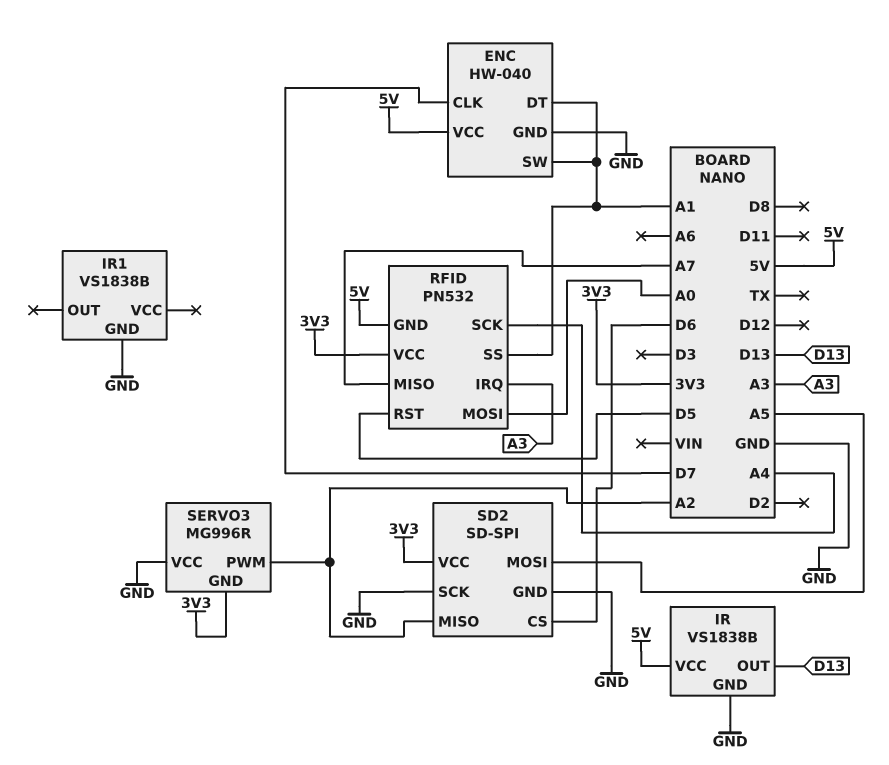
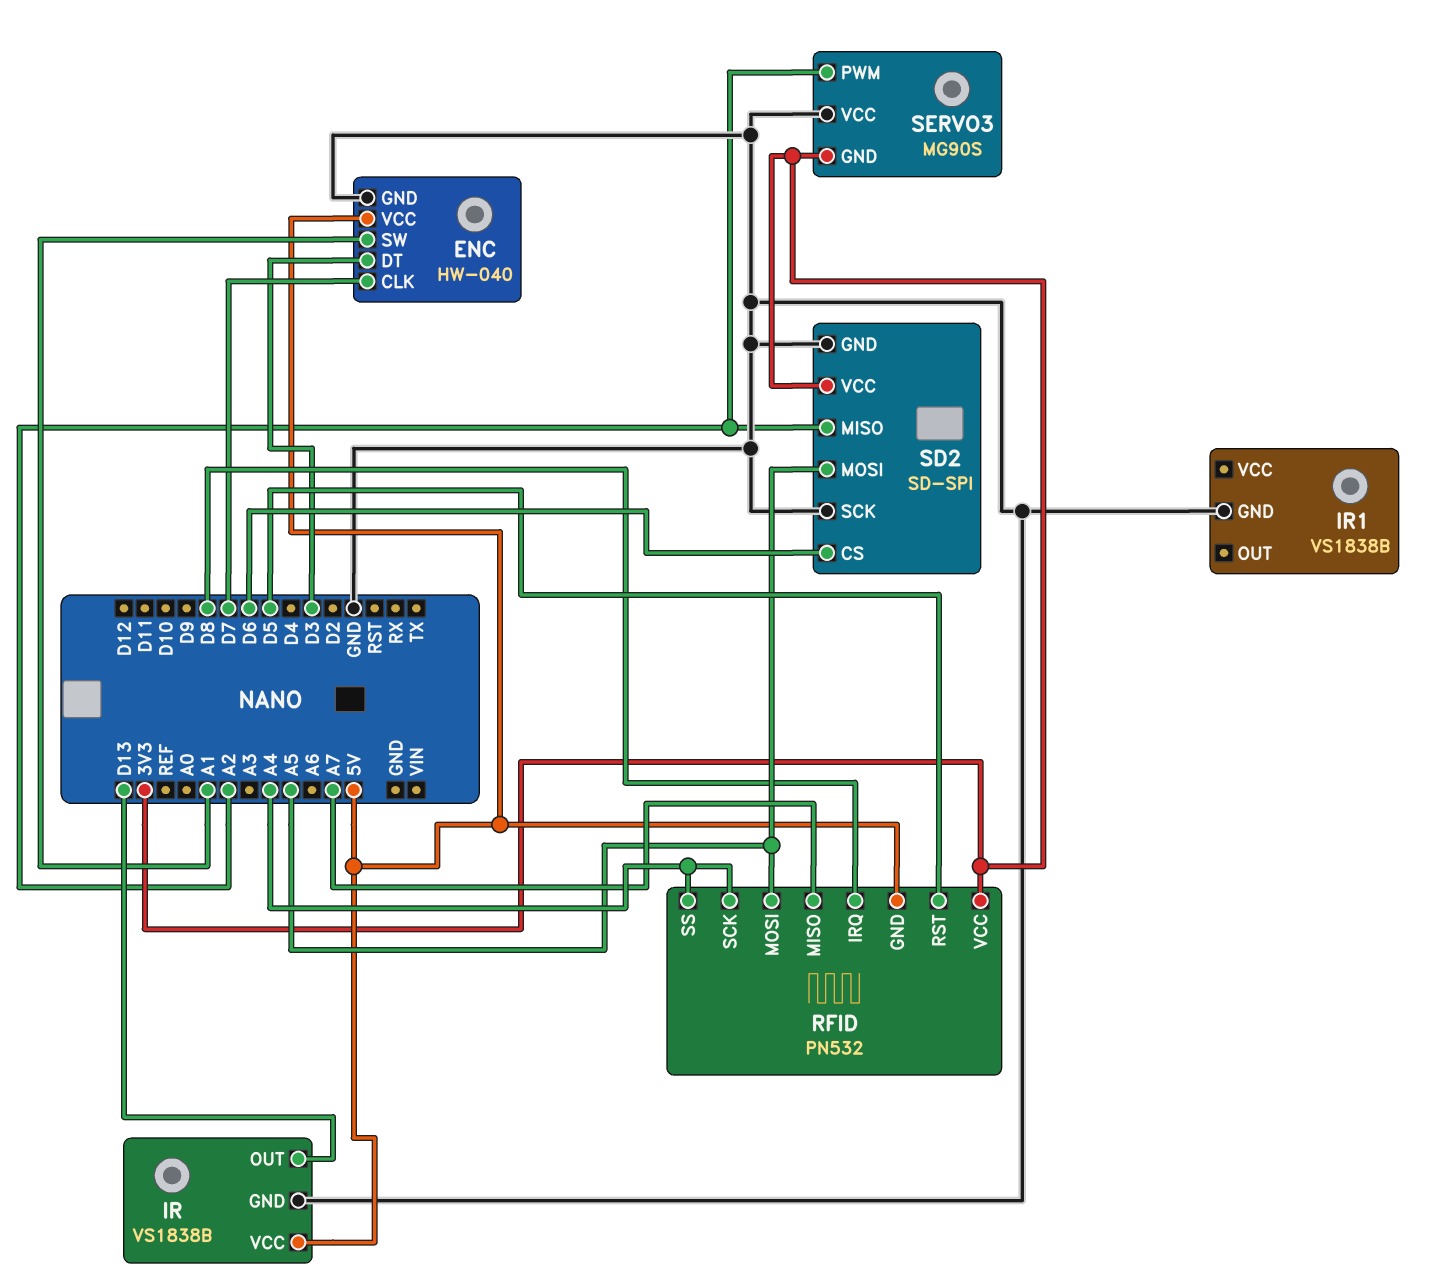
ENC pin DT: A1 -> D3
RFID pin IRQ: A3 -> D8
RFID pin MOSI: A0 -> A5
RFID pin SS: A1 -> A4
SERVO3: MG996R -> MG90S

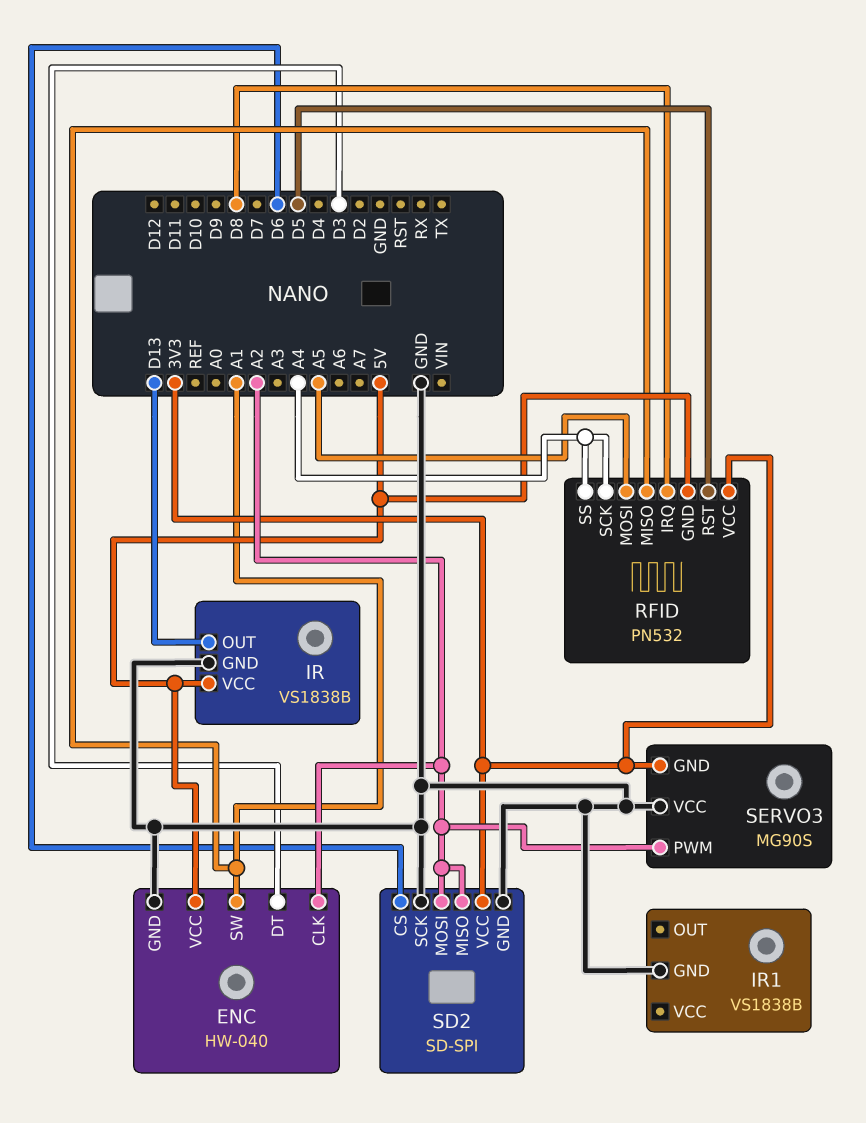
ENC pin CLK: D7 -> A2
RFID pin MISO: A7 -> A1
SD2 pin MOSI: A5 -> A2

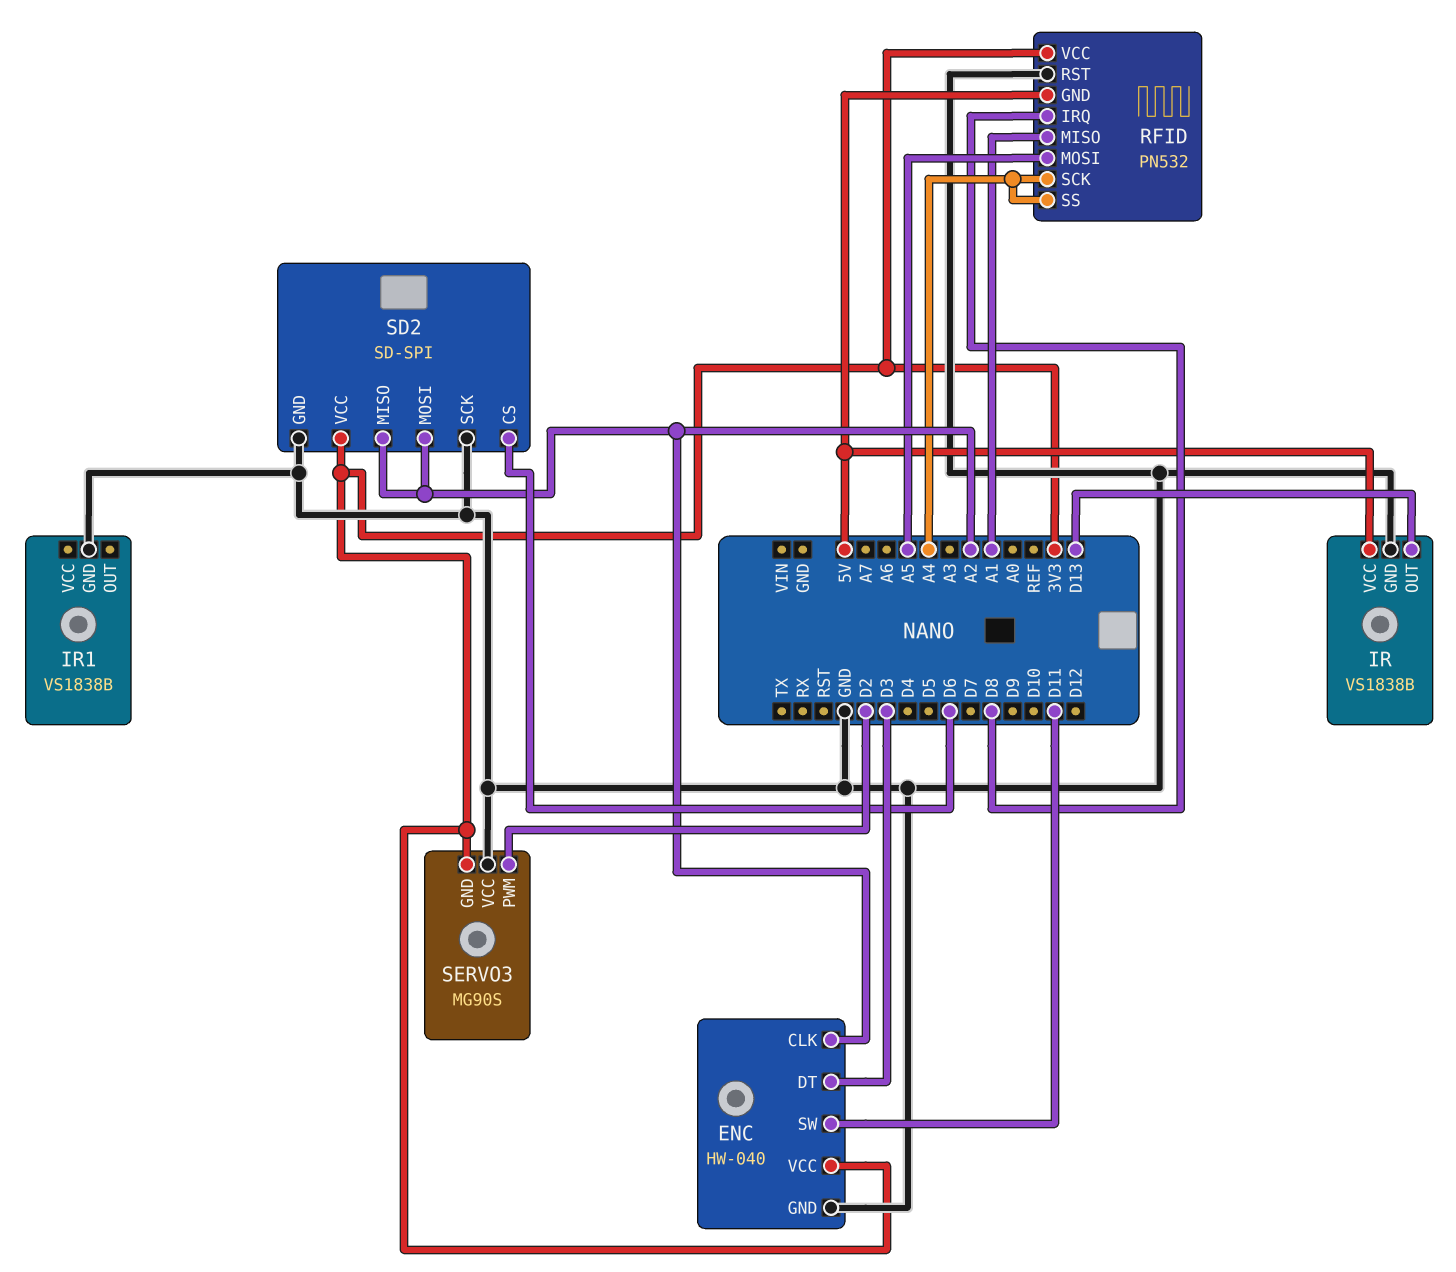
ENC pin SW: A1 -> D11
ENC pin VCC: 5V -> 3V3
RFID pin RST: D5 -> GND
SERVO3 pin PWM: A2 -> D2

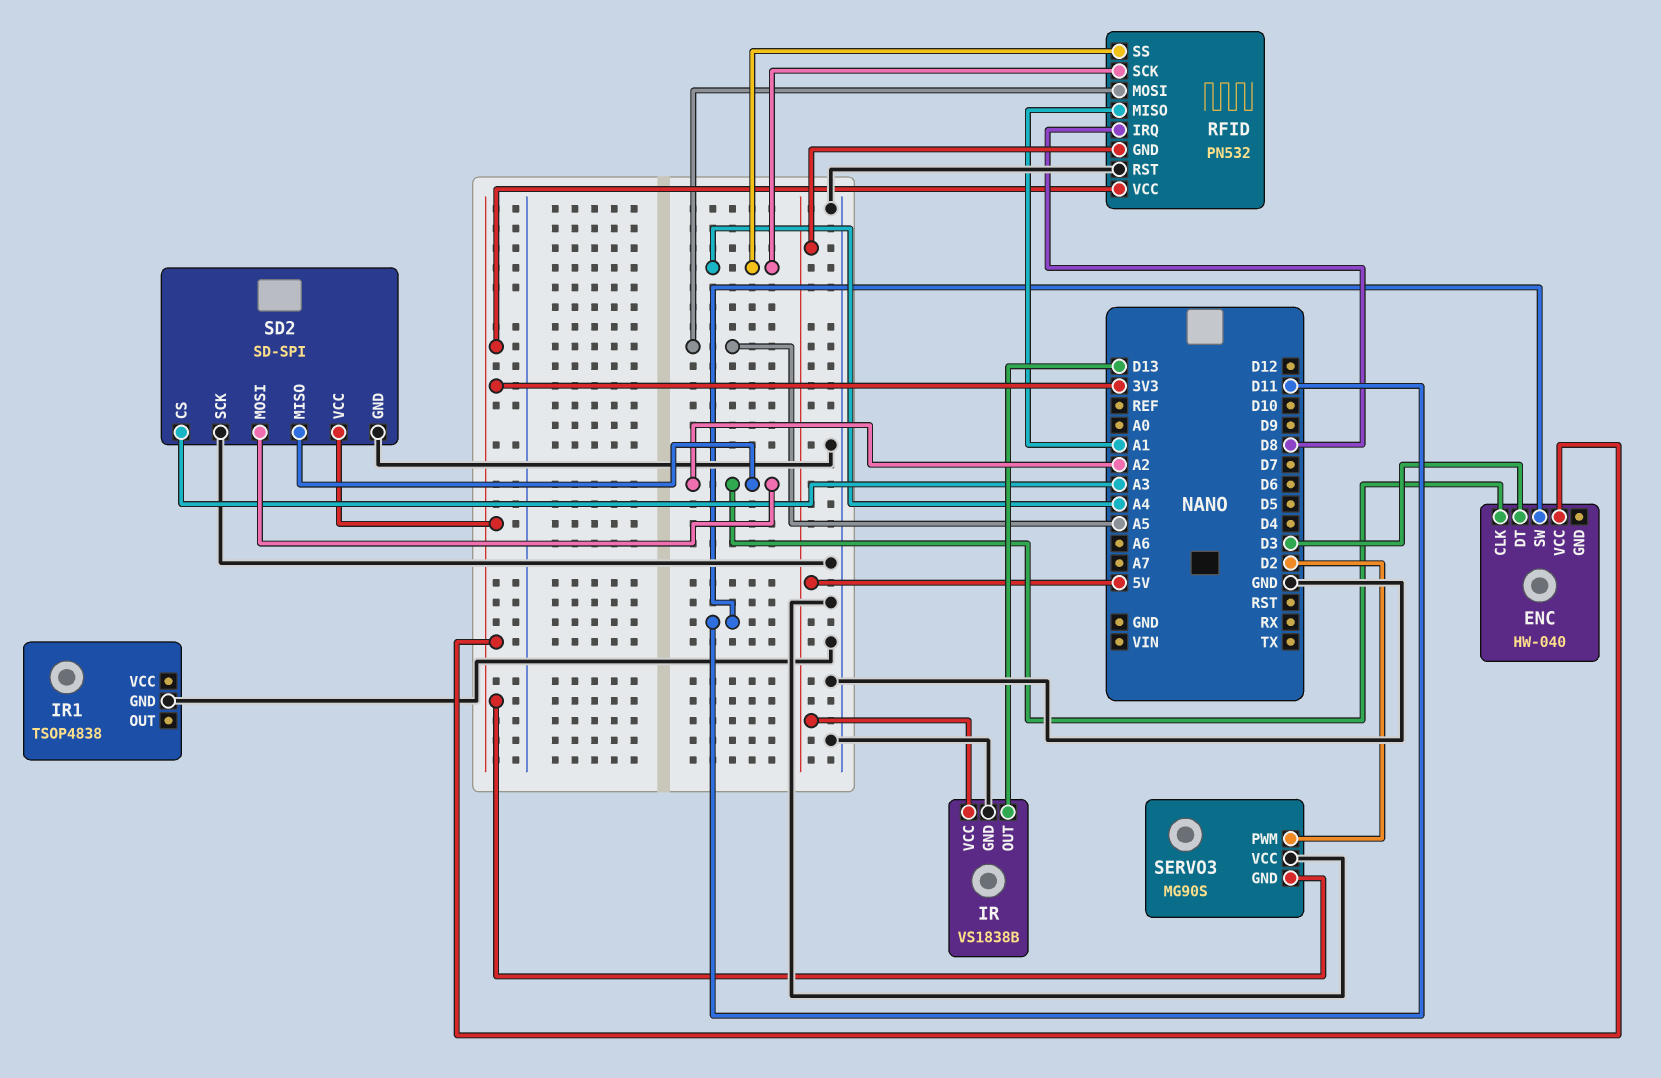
ENC pin GND: GND -> none
IR1: VS1838B -> TSOP4838
SD2 pin CS: D6 -> A3

